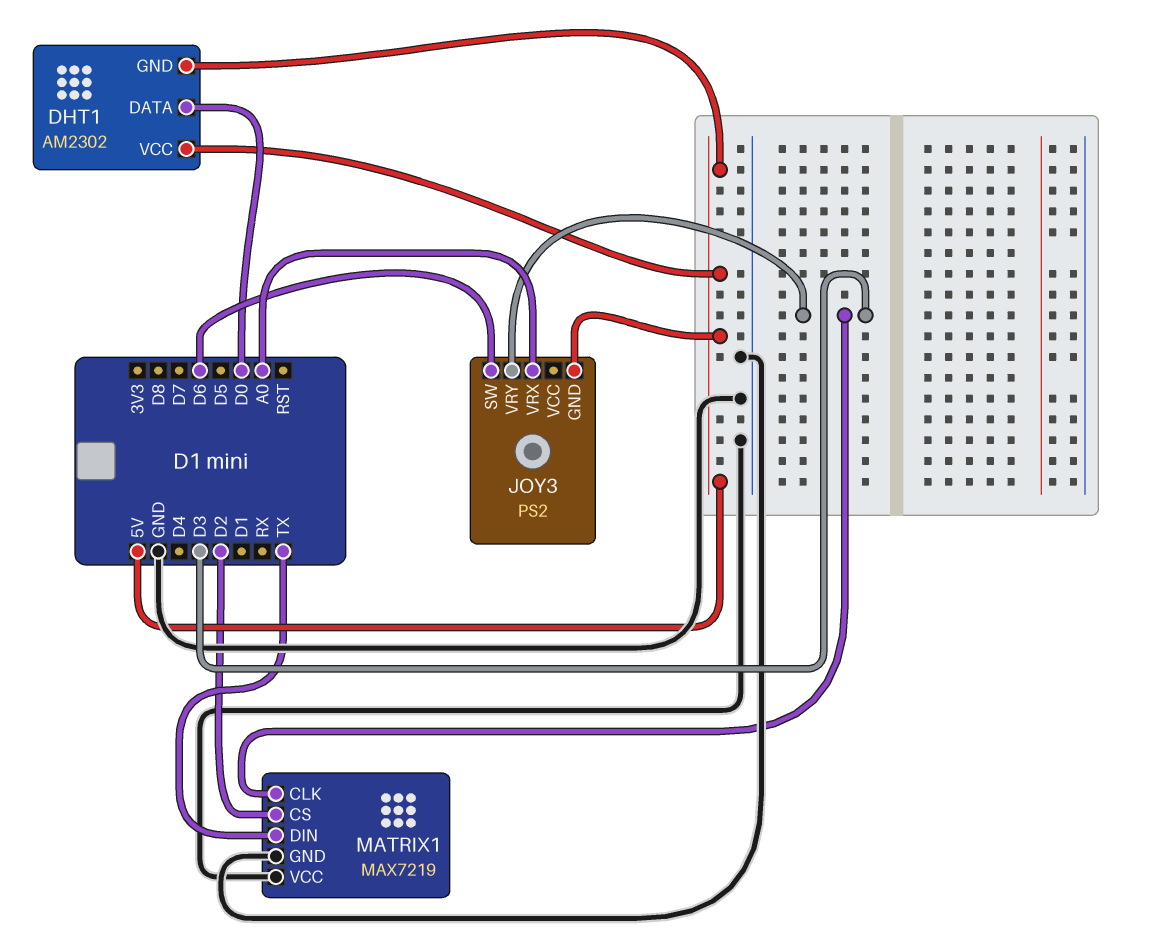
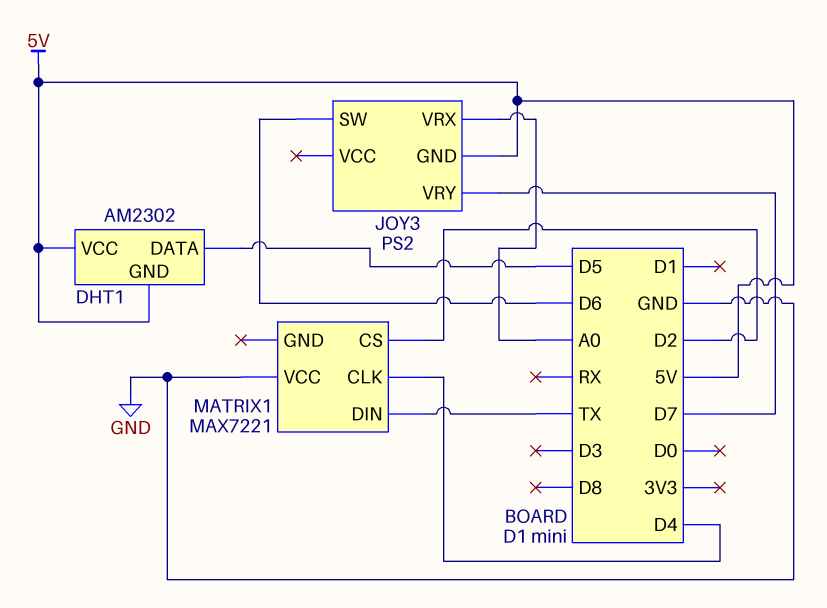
DHT1 pin DATA: D0 -> D5
JOY3 pin VRY: D3 -> D7
MATRIX1: MAX7219 -> MAX7221
MATRIX1 pin CLK: D3 -> D4
MATRIX1 pin GND: GND -> none

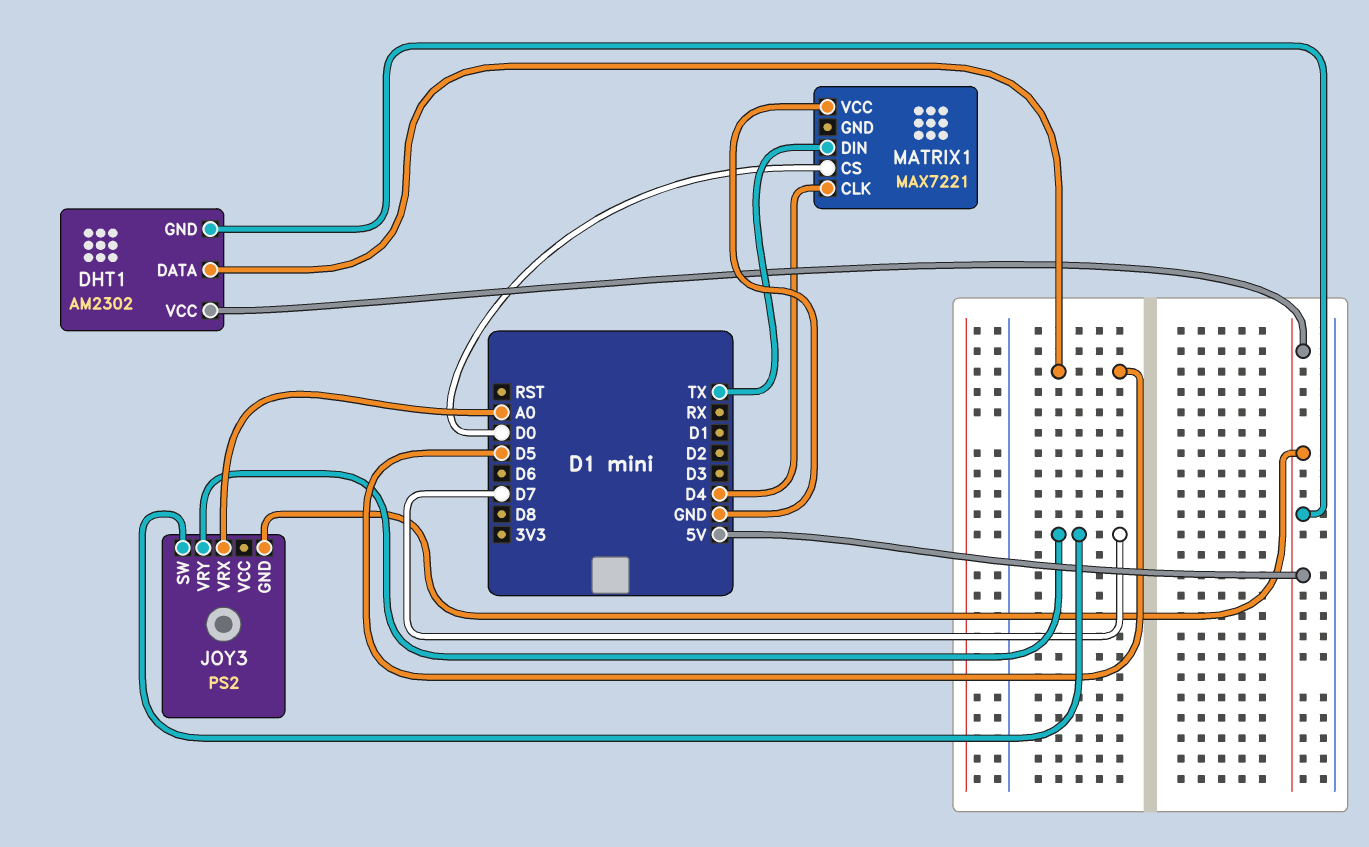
JOY3 pin SW: D6 -> D7
MATRIX1 pin CS: D2 -> D0

